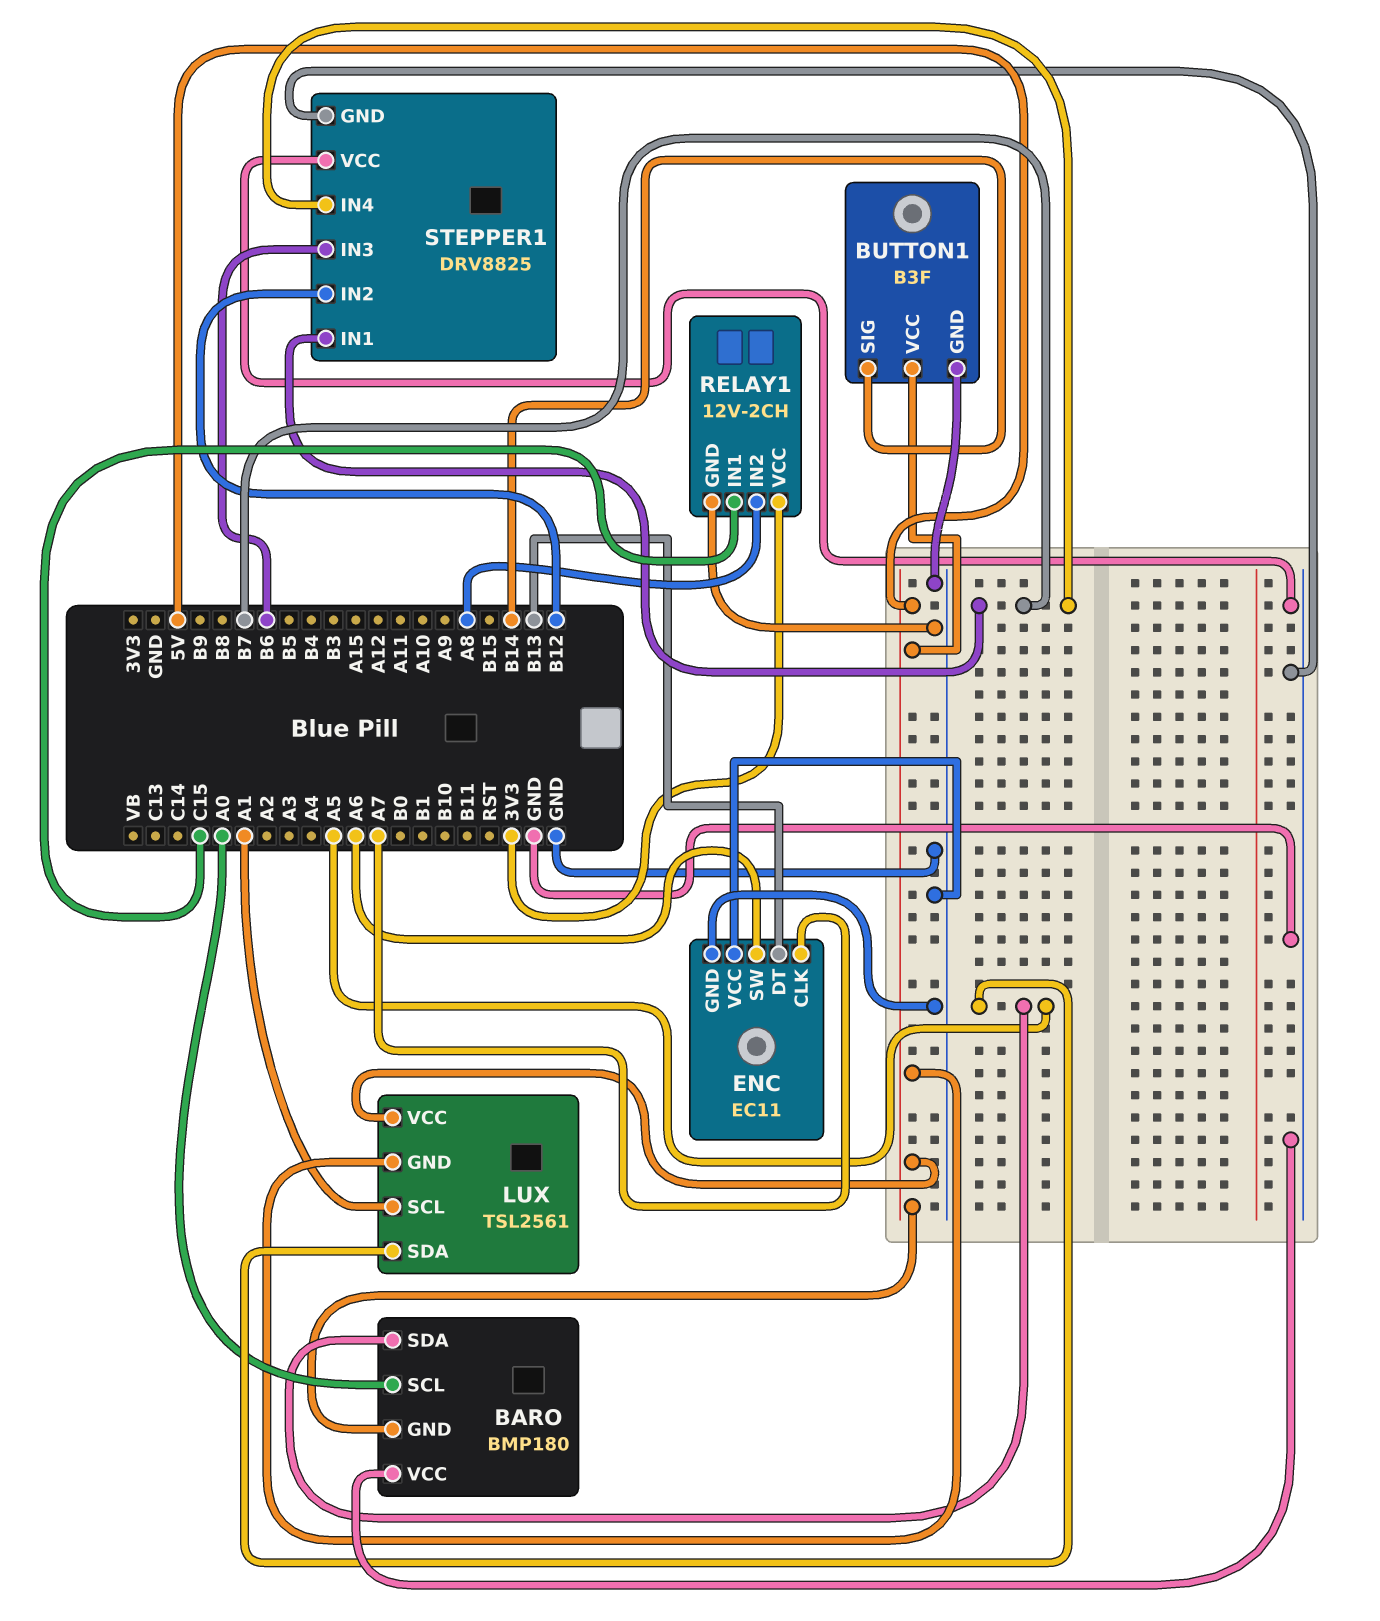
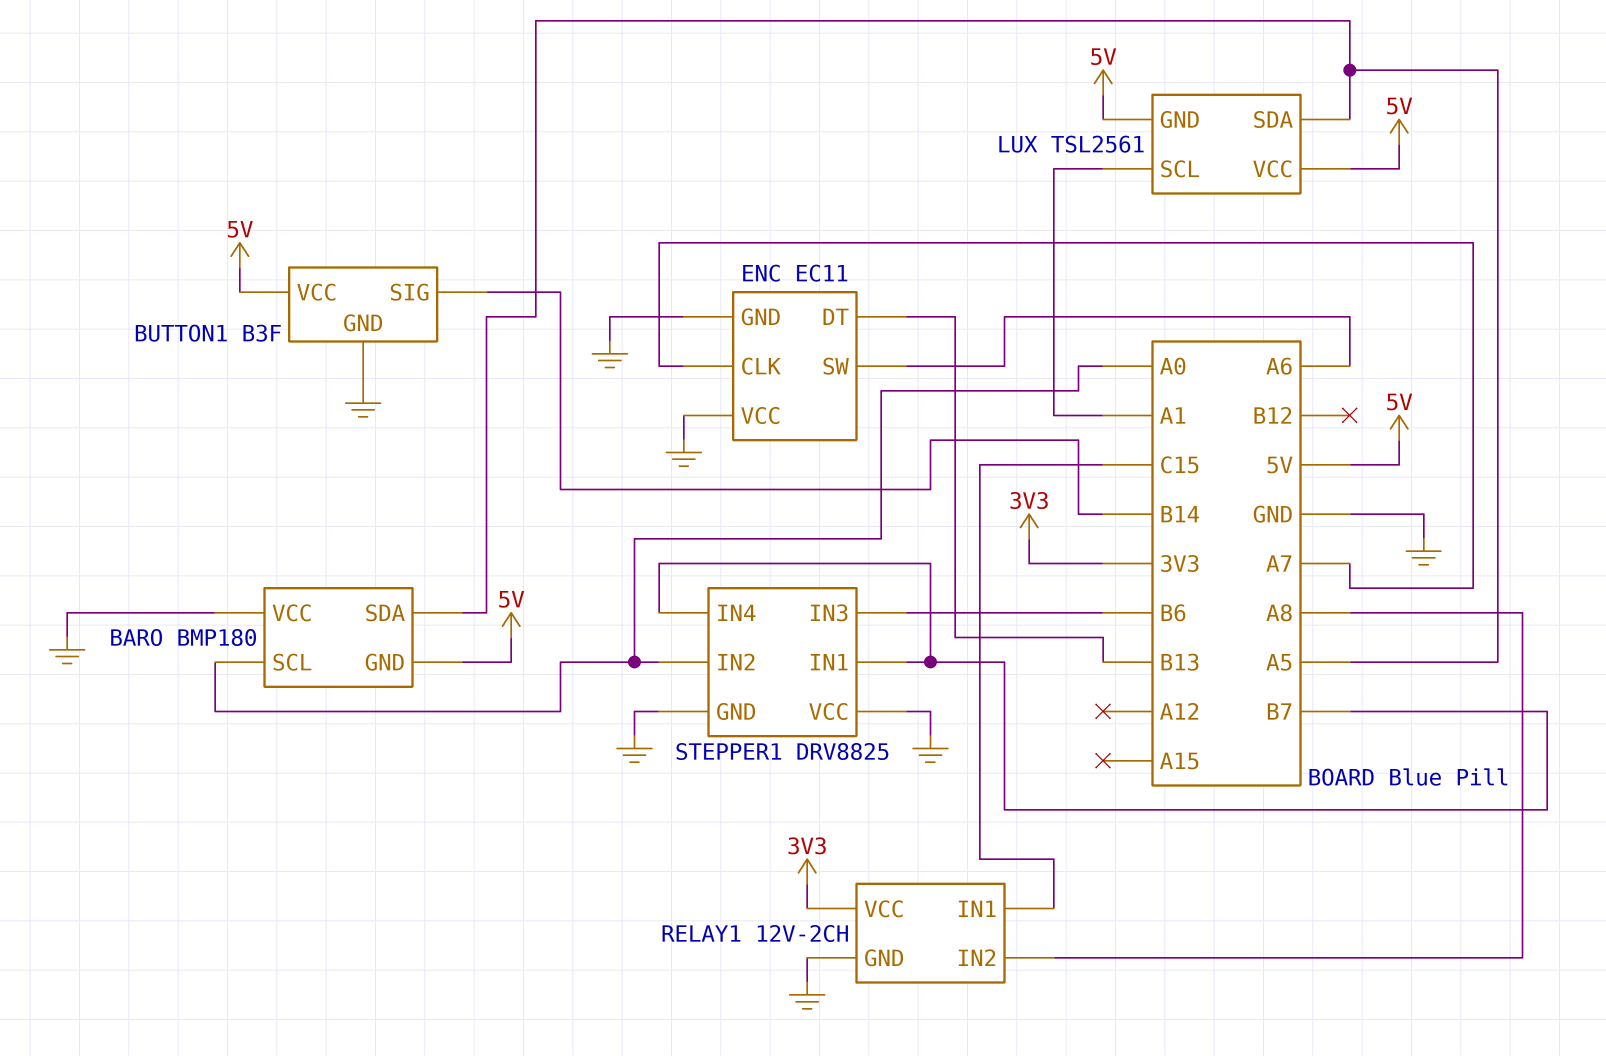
STEPPER1 pin IN2: B12 -> A0

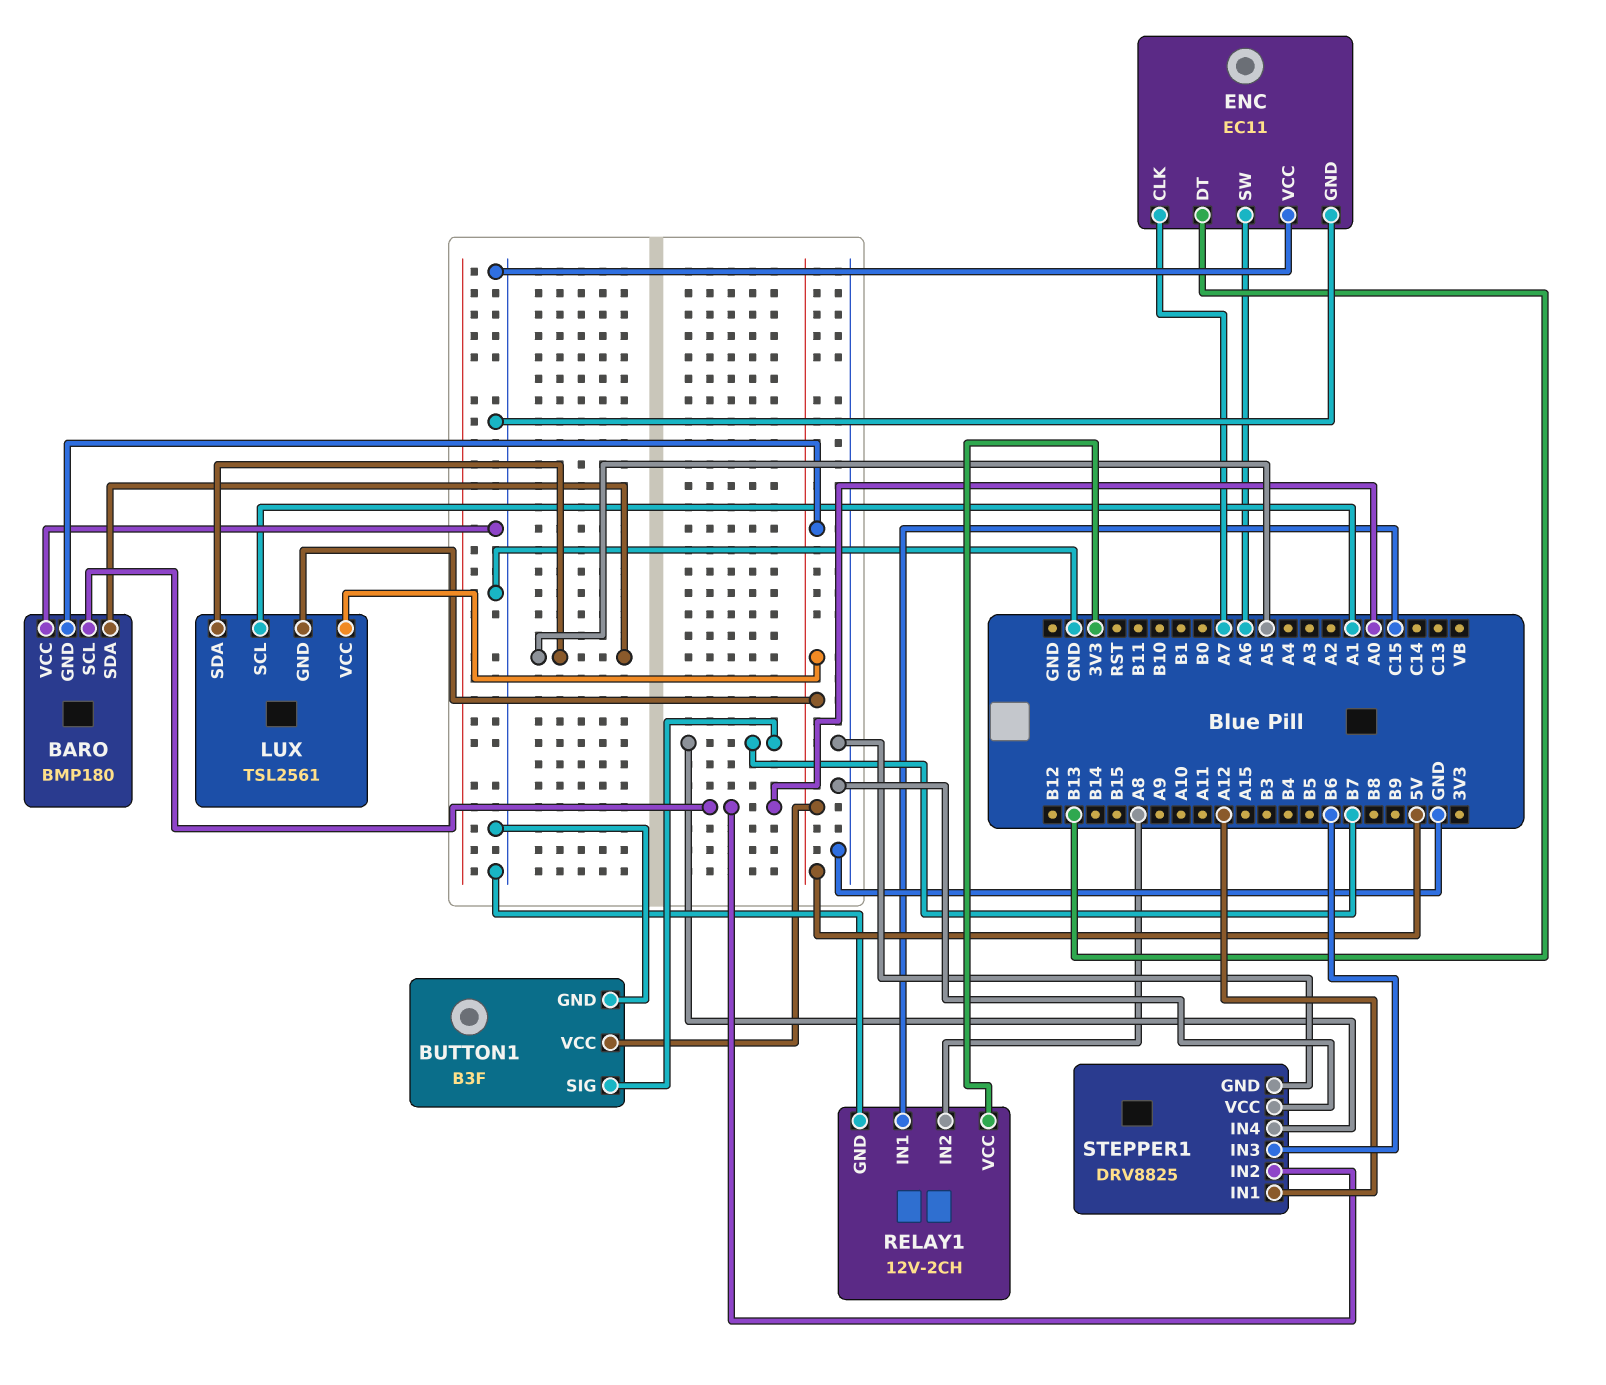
BUTTON1 pin SIG: B14 -> B7
STEPPER1 pin IN1: B7 -> A12

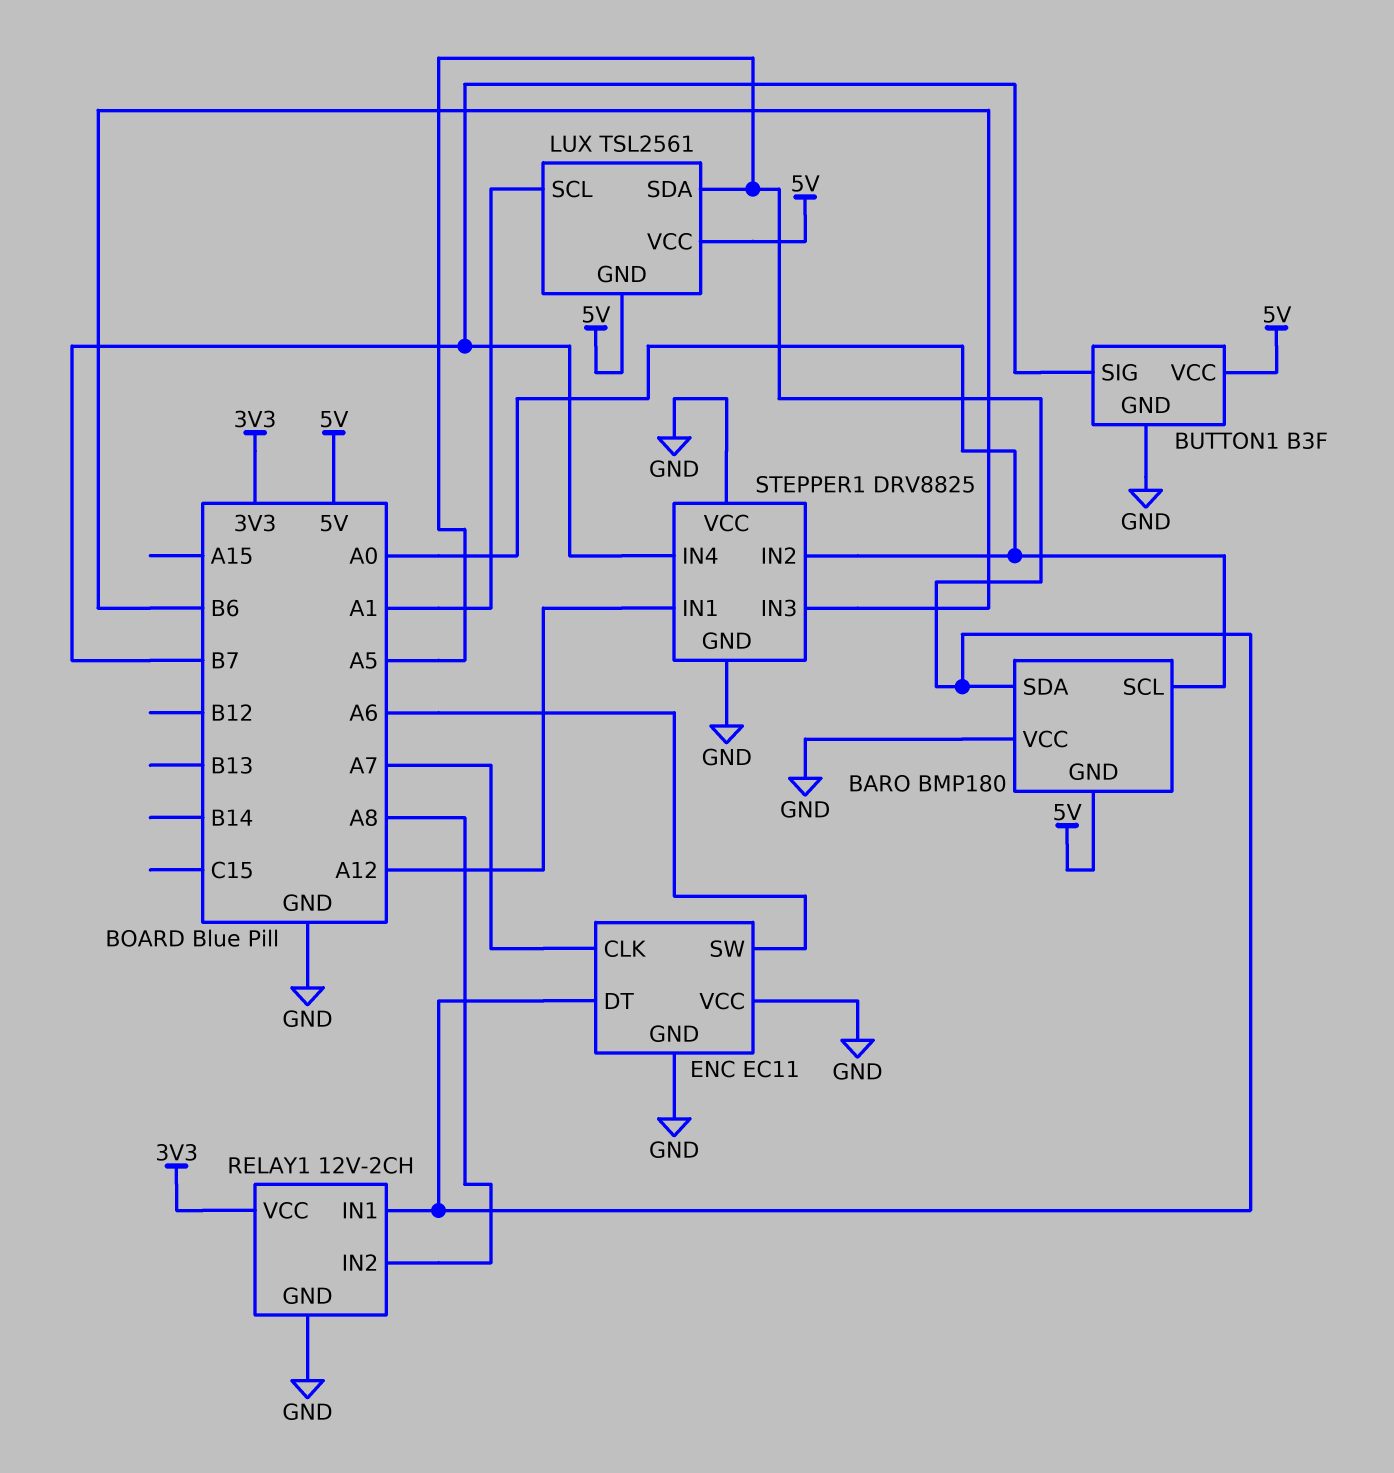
ENC pin DT: B13 -> A5
RELAY1 pin IN1: C15 -> A5

